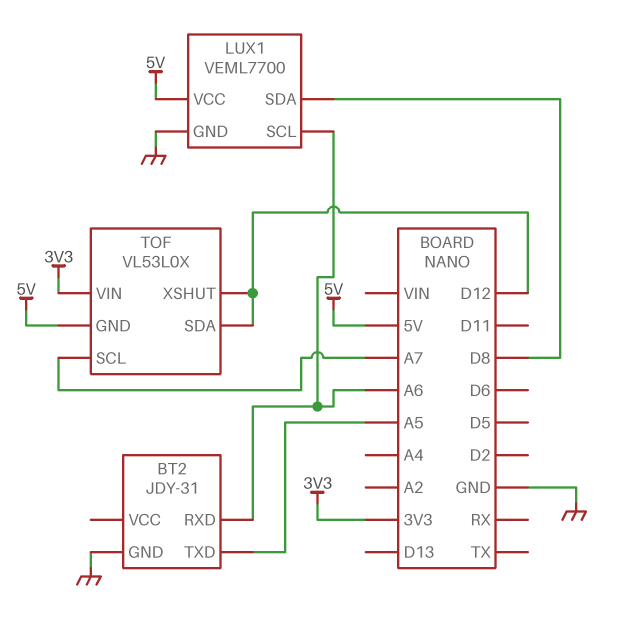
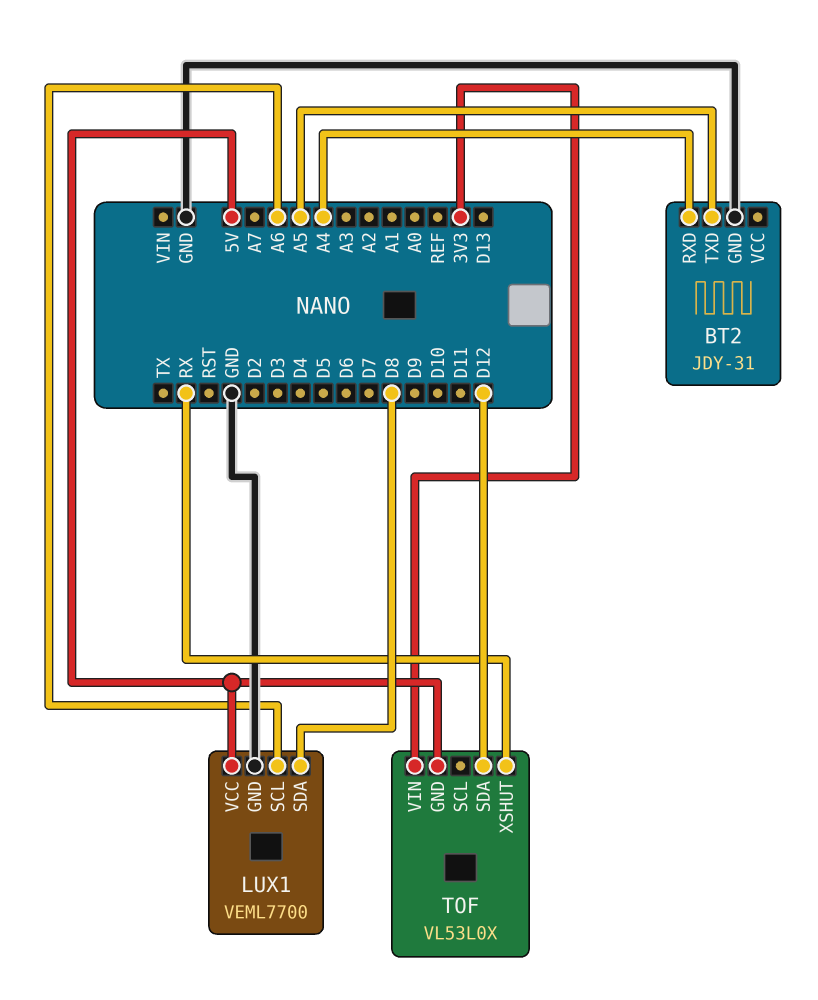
BT2 pin RXD: A6 -> A4
TOF pin SCL: A7 -> none
TOF pin XSHUT: D12 -> RX

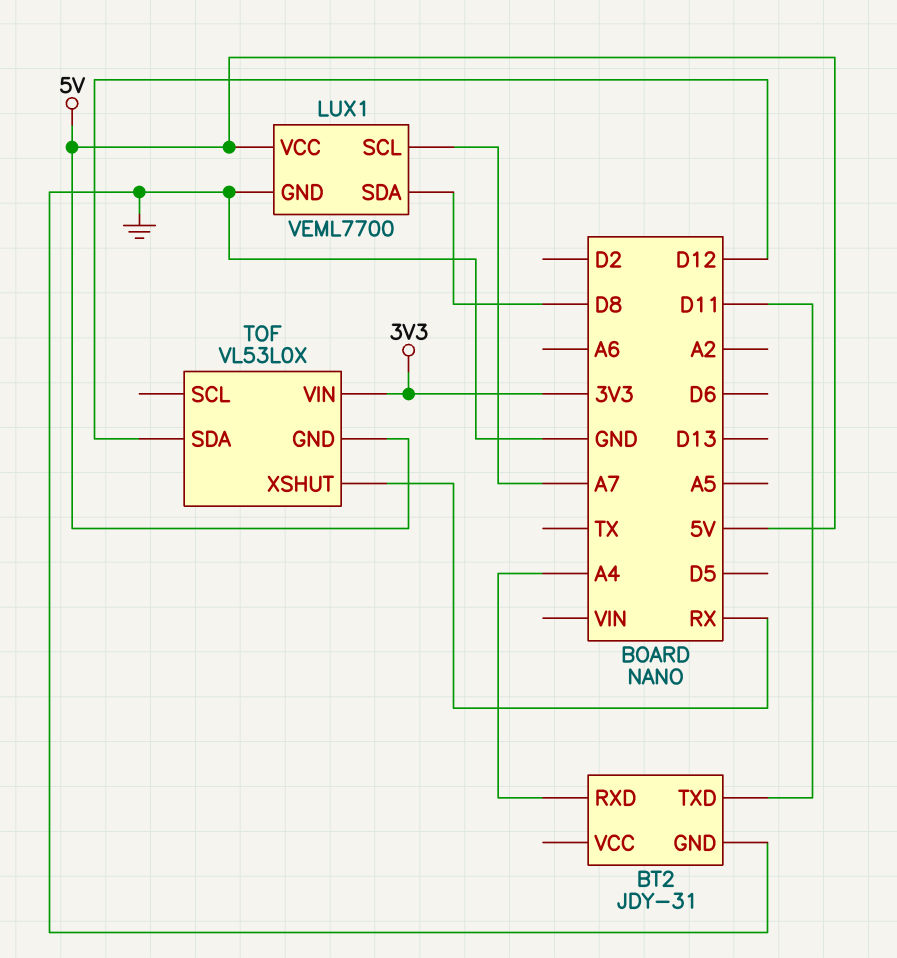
BT2 pin TXD: A5 -> D11
LUX1 pin SCL: A6 -> A7

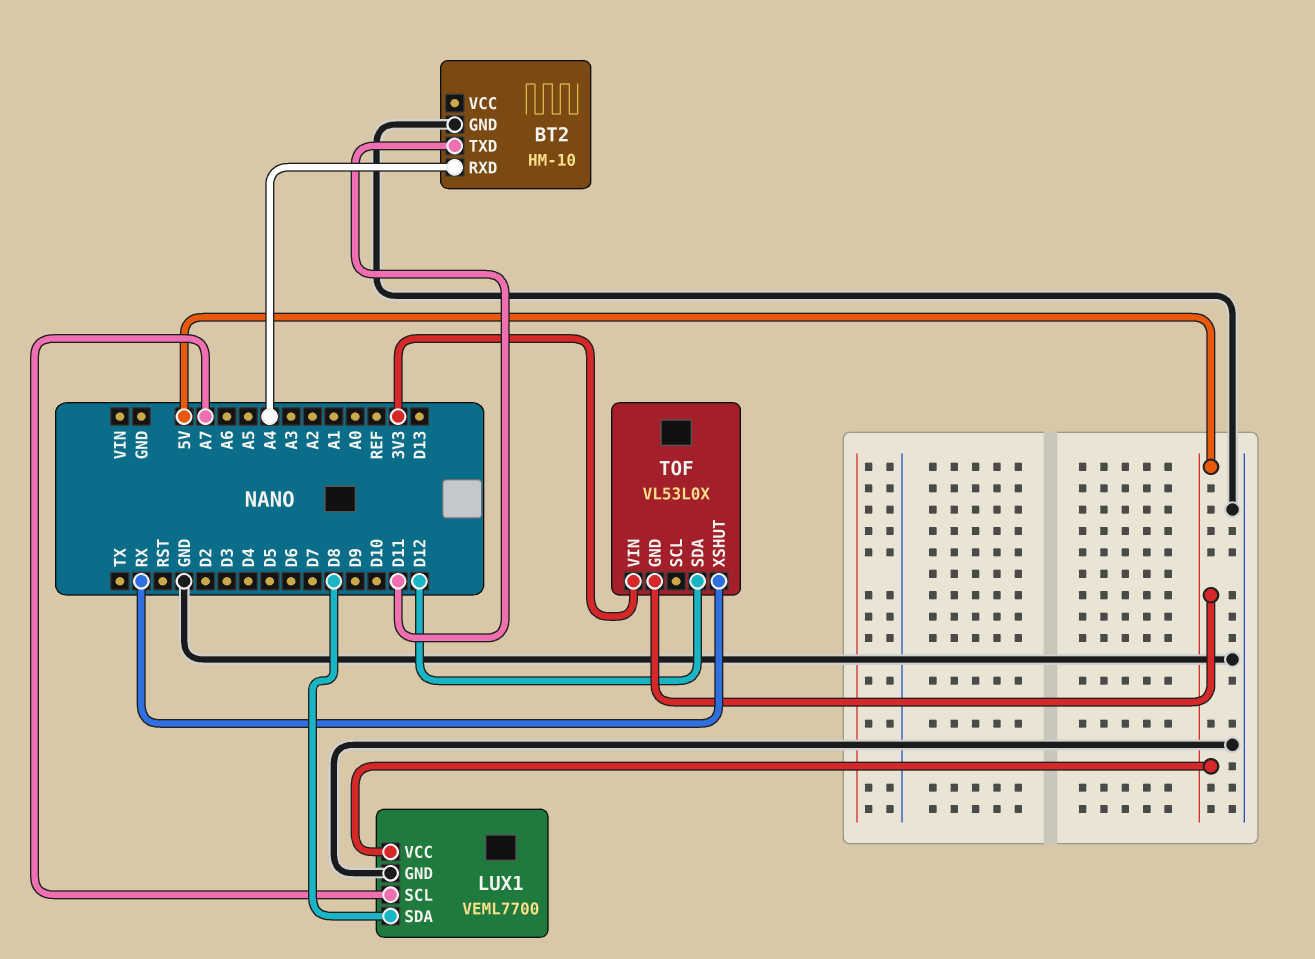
BT2: JDY-31 -> HM-10

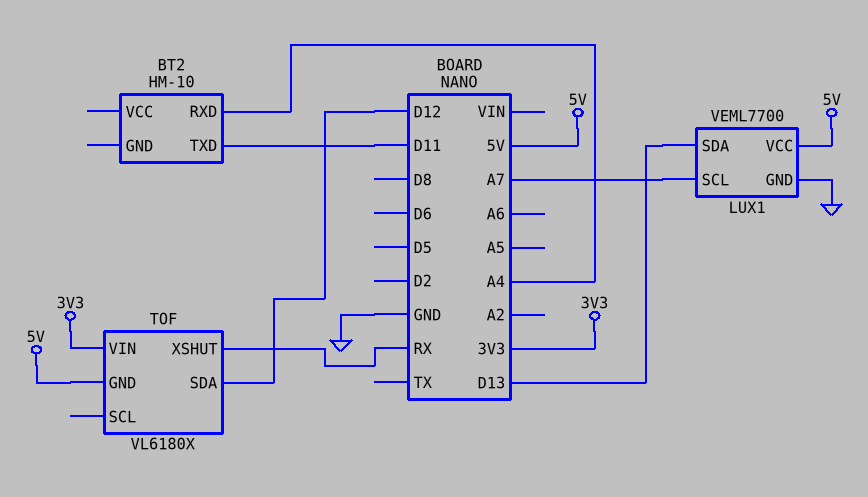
BT2 pin GND: GND -> none
LUX1 pin SDA: D8 -> D13
TOF: VL53L0X -> VL6180X

